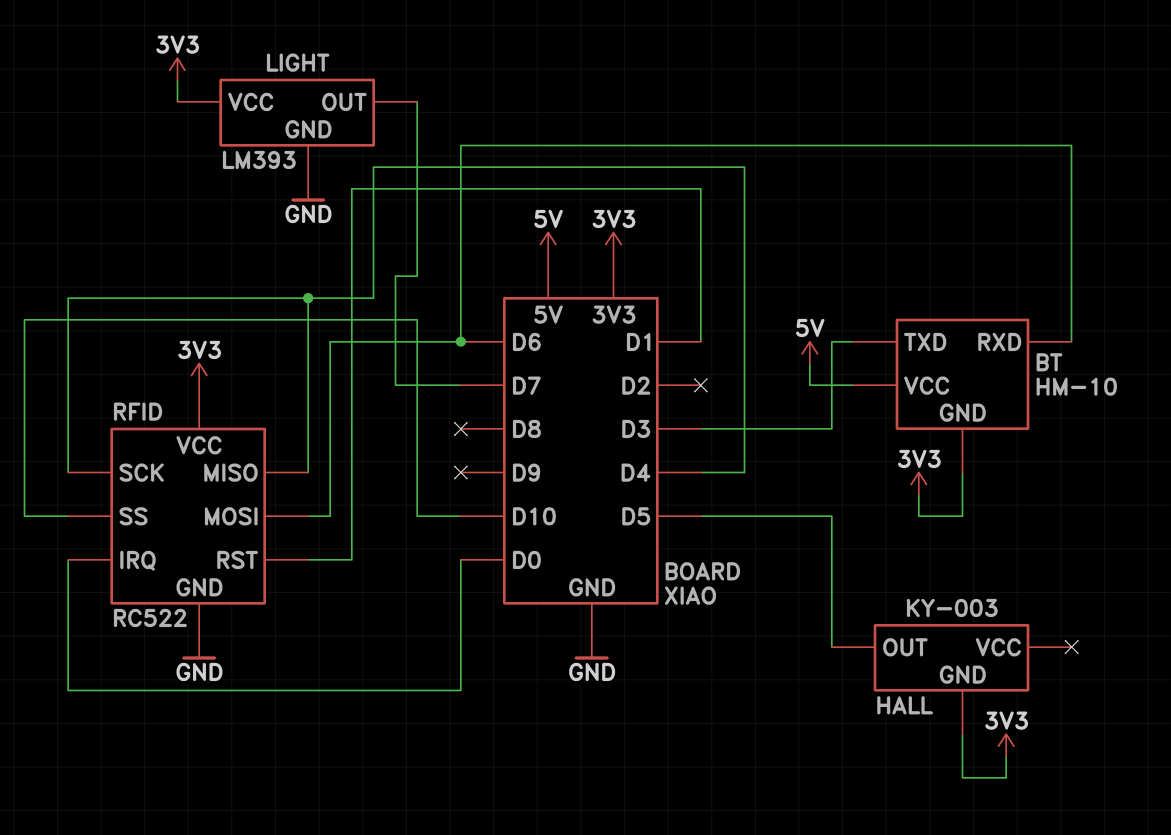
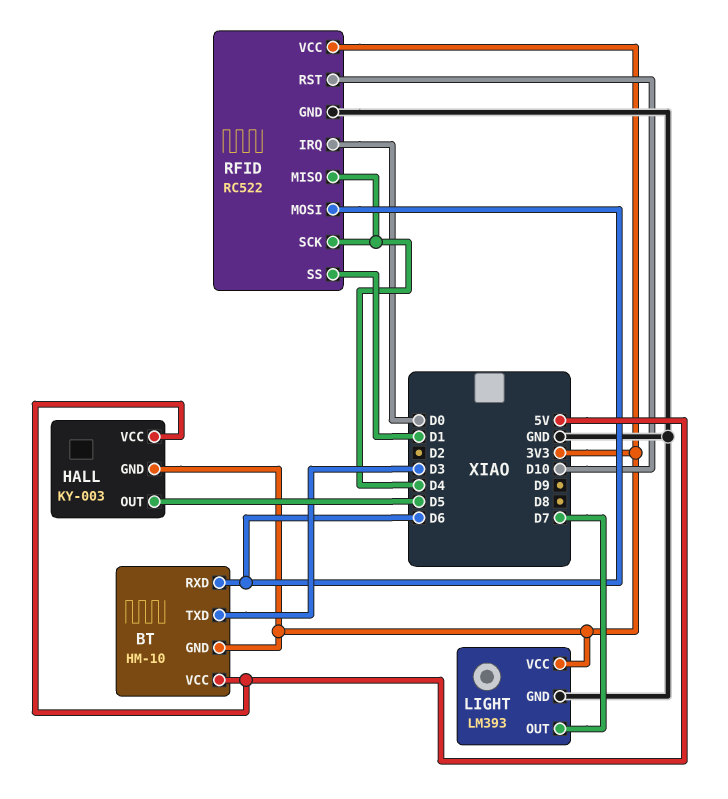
HALL pin VCC: none -> 5V
RFID pin RST: D1 -> D10
RFID pin SS: D10 -> D1

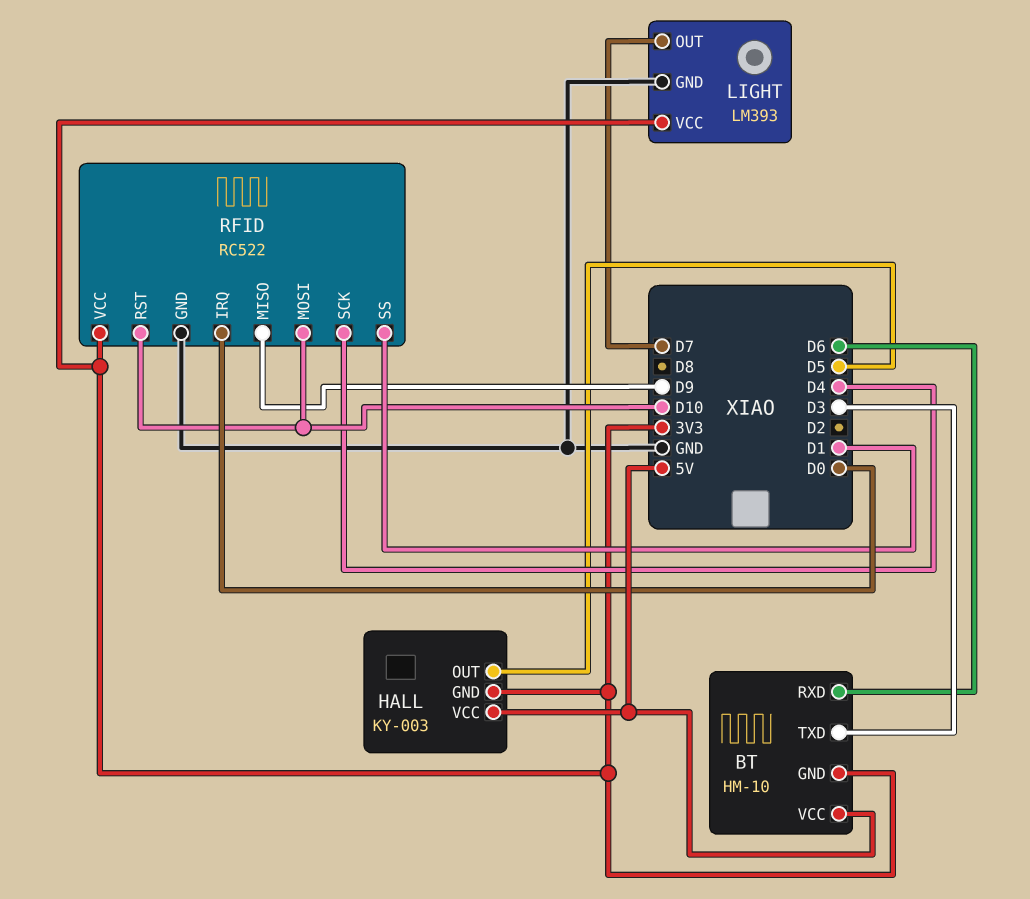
RFID pin MISO: D4 -> D9
RFID pin MOSI: D6 -> D10

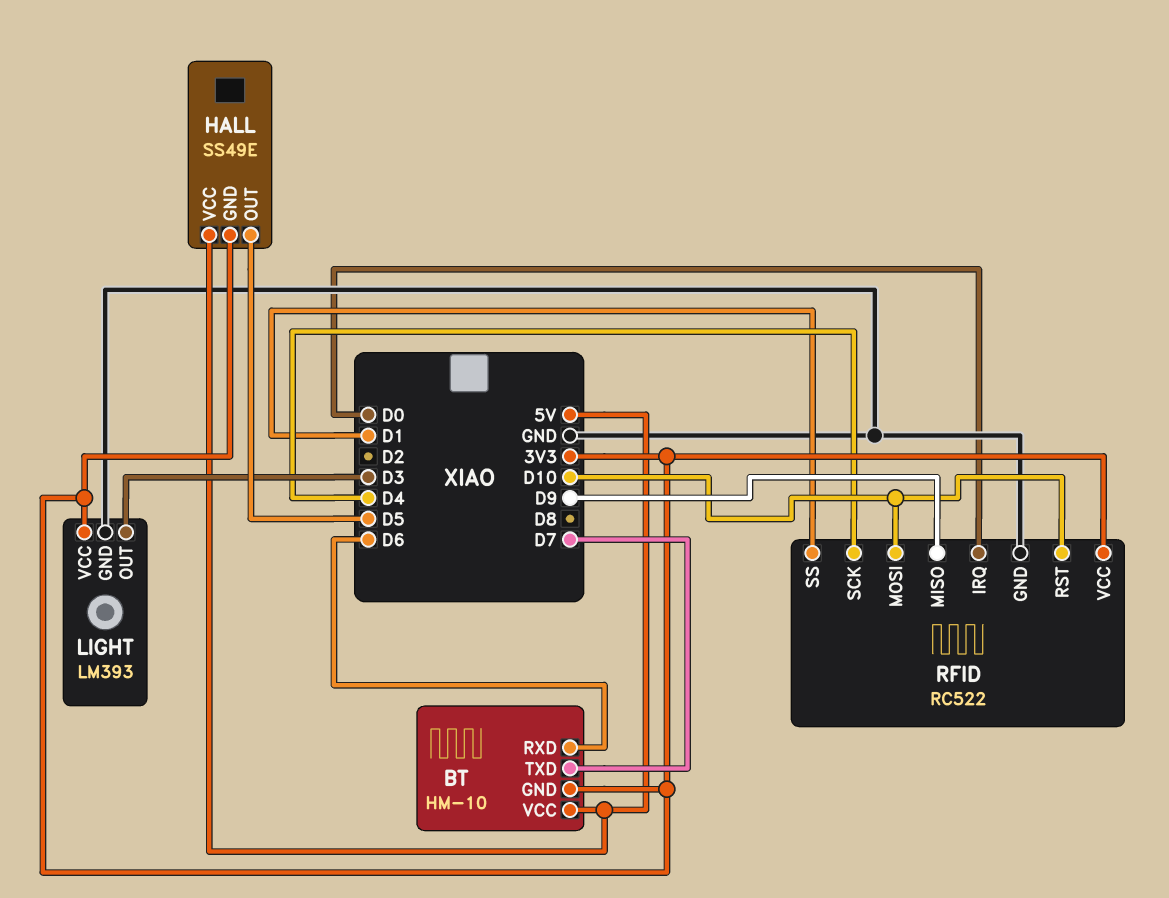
BT pin TXD: D3 -> D7
HALL: KY-003 -> SS49E
LIGHT pin OUT: D7 -> D3

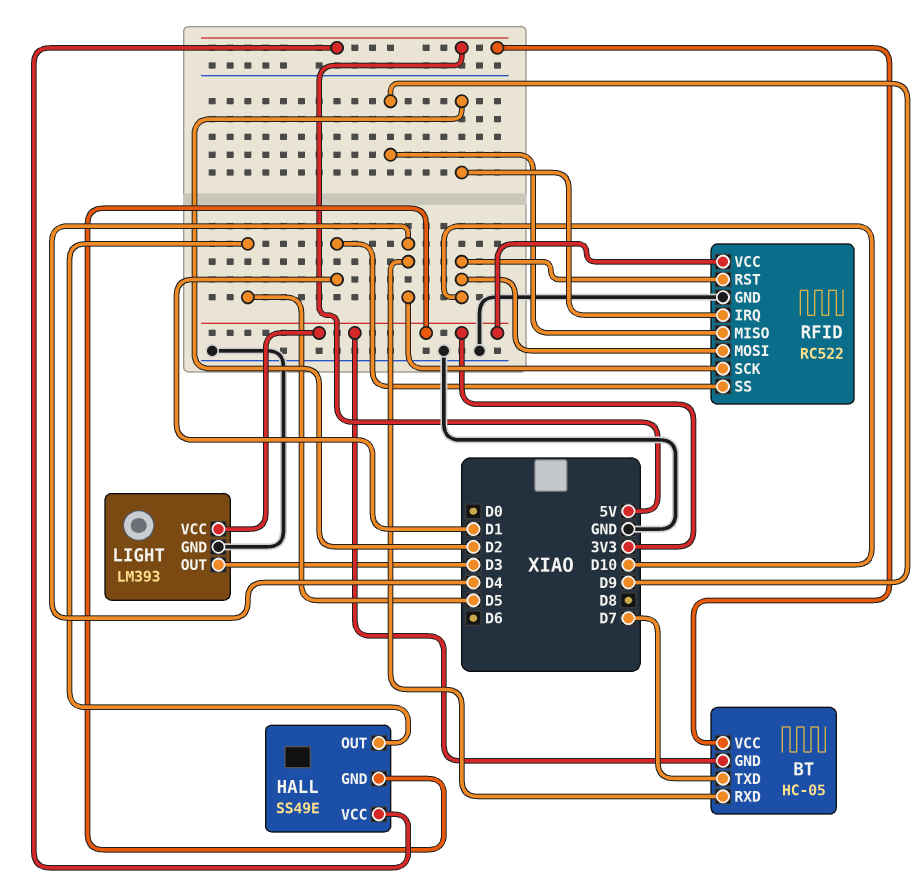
BT: HM-10 -> HC-05
BT pin RXD: D6 -> D4
RFID pin IRQ: D0 -> D2

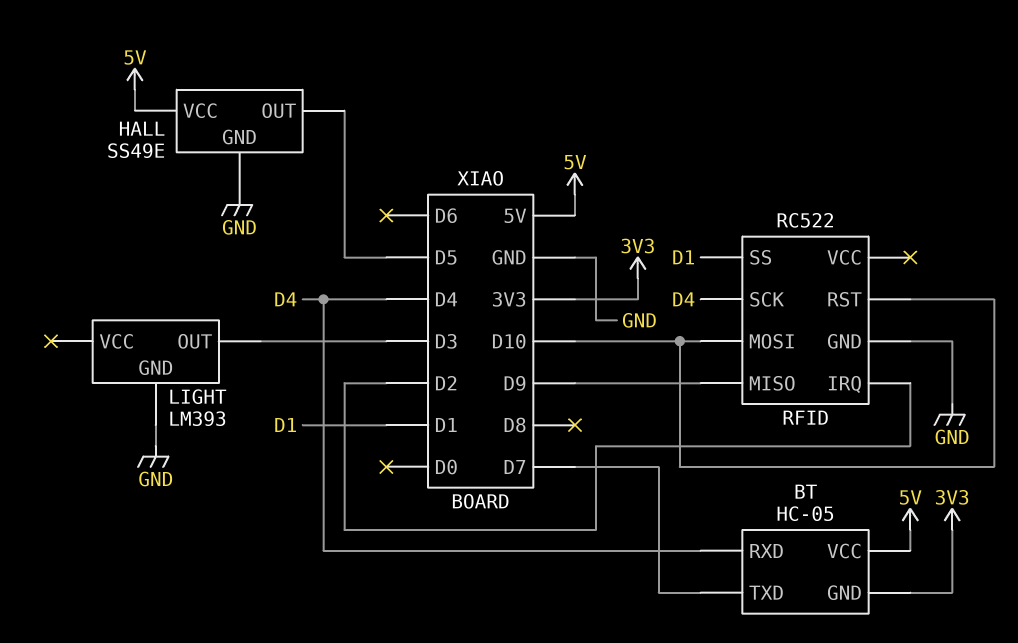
HALL pin GND: 3V3 -> GND
LIGHT pin VCC: 3V3 -> none
RFID pin VCC: 3V3 -> none

